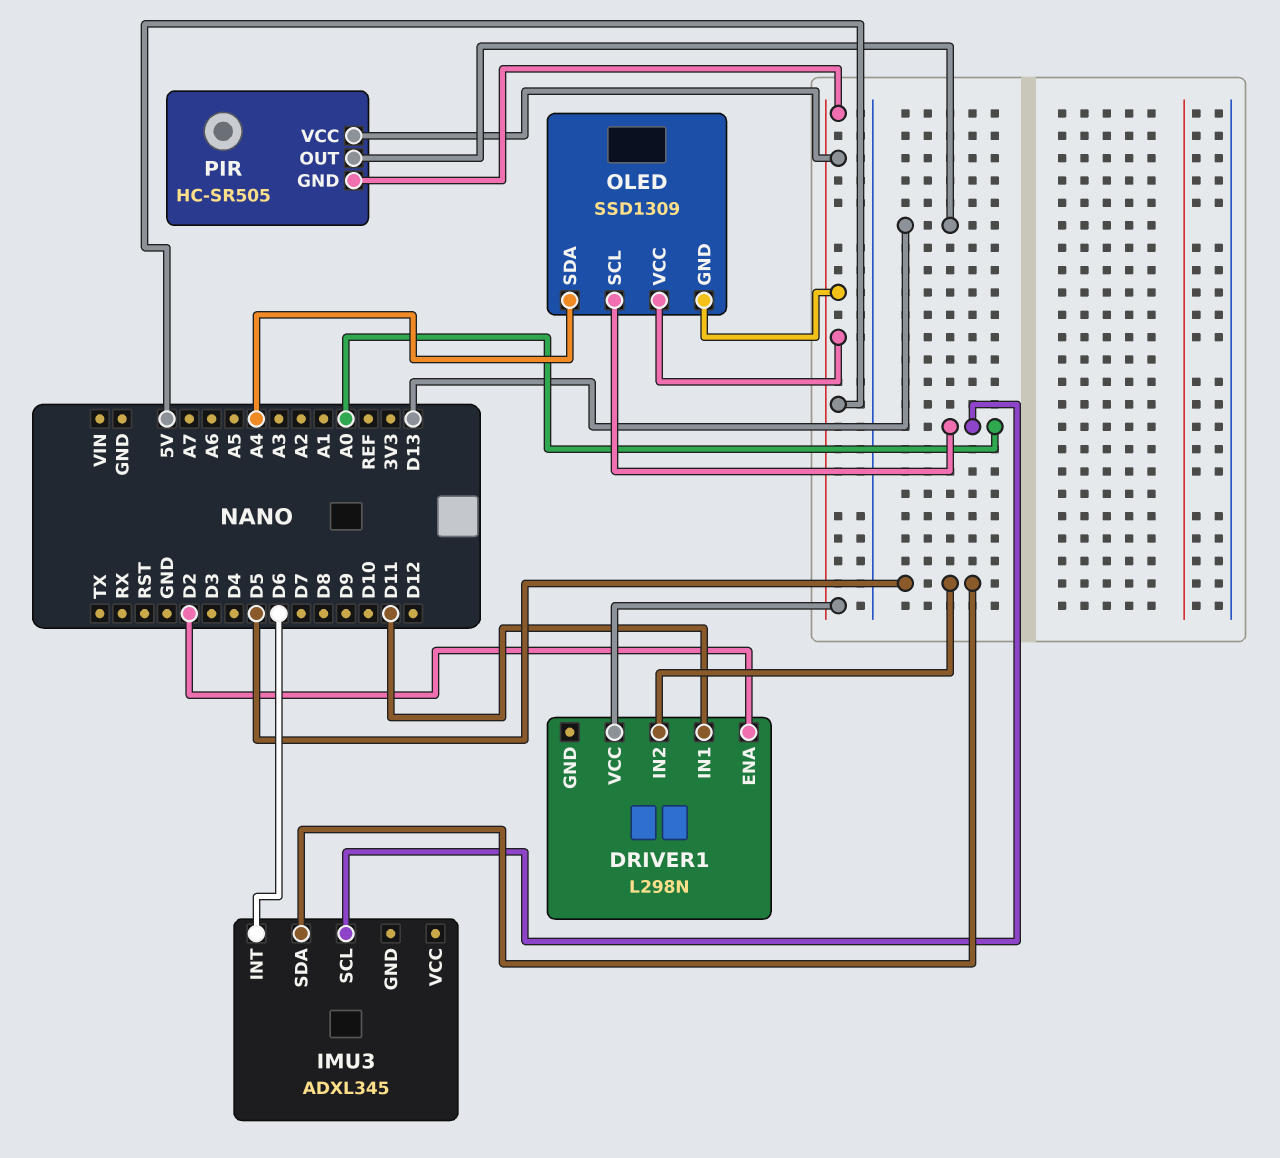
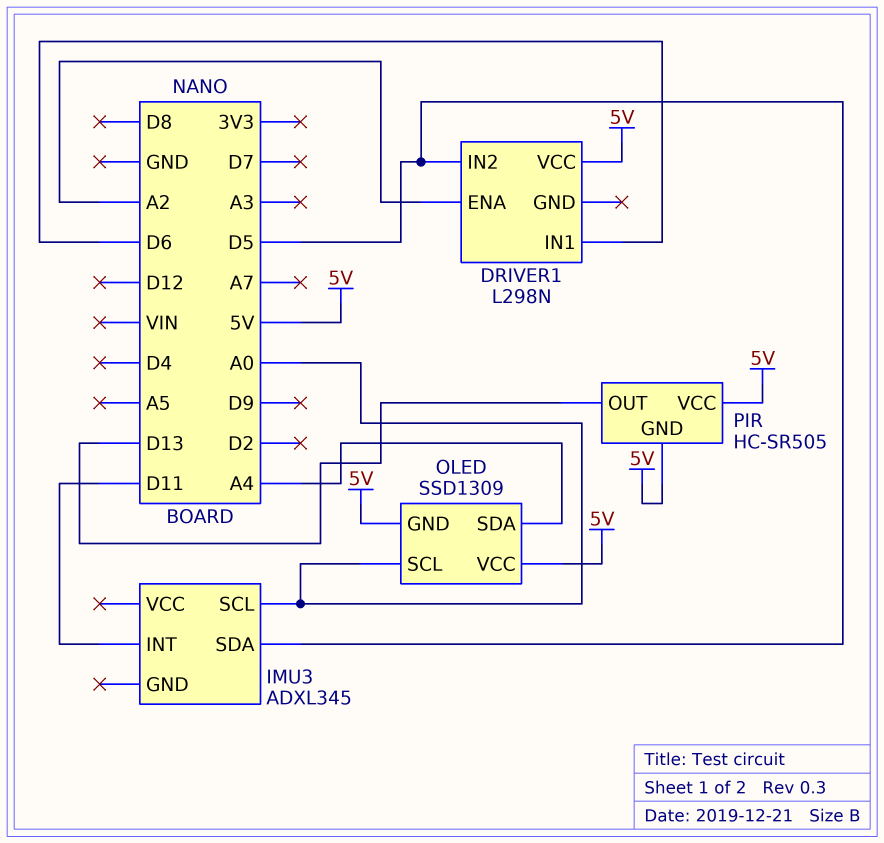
DRIVER1 pin ENA: D2 -> A2
DRIVER1 pin IN1: D11 -> D6
IMU3 pin INT: D6 -> D11

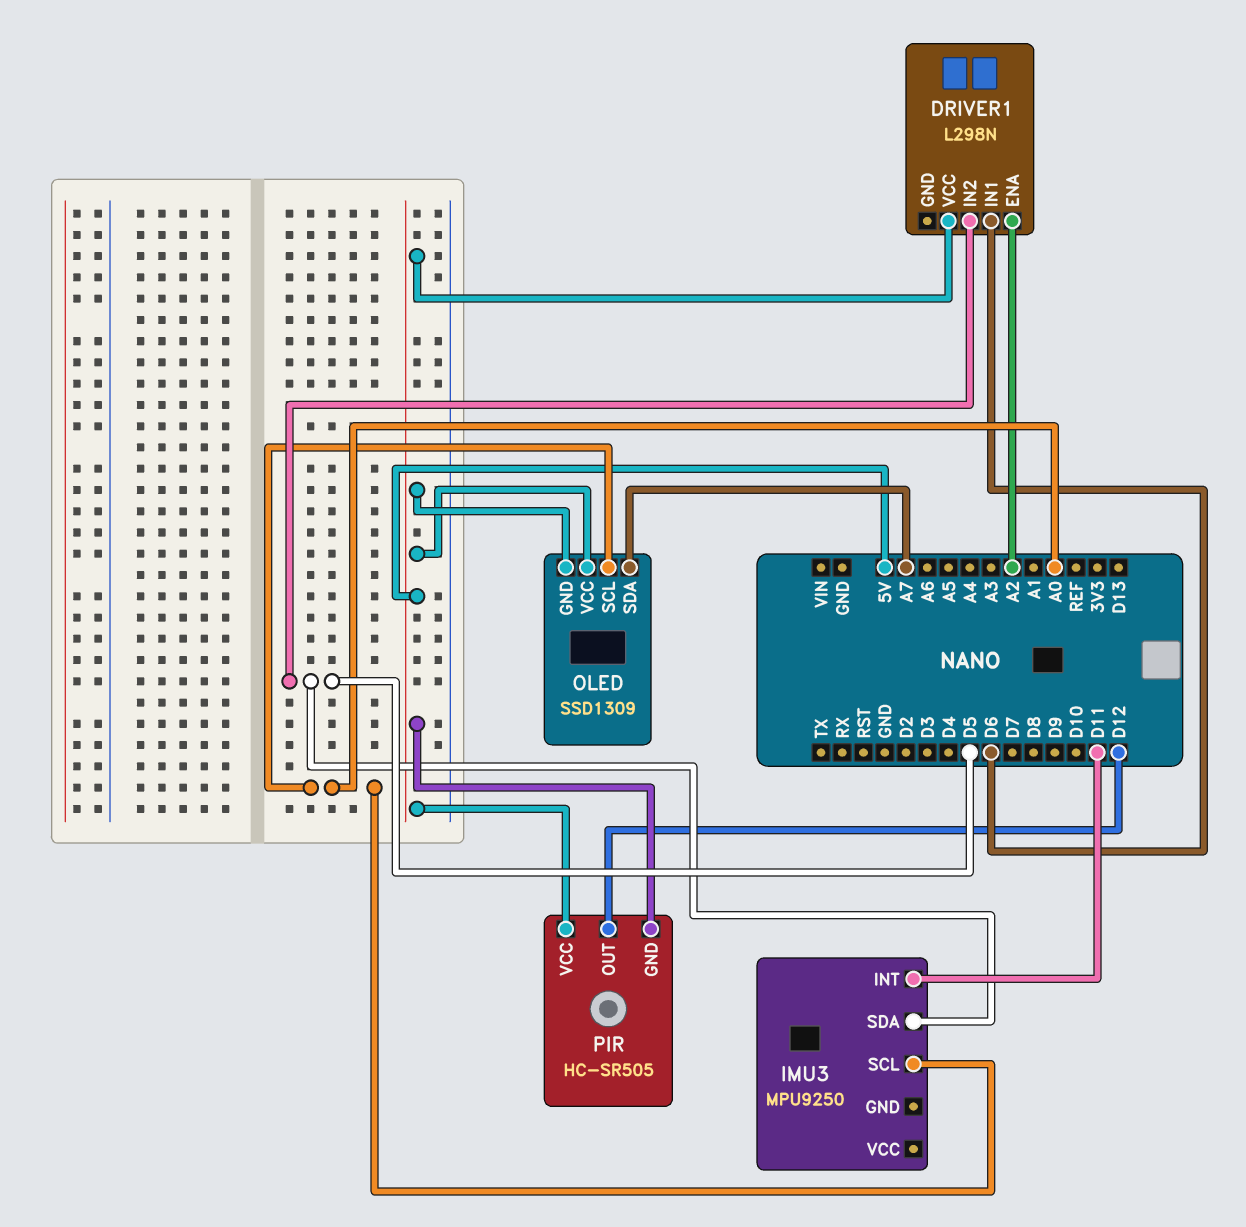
IMU3: ADXL345 -> MPU9250
OLED pin SDA: A4 -> A7
PIR pin OUT: D13 -> D12

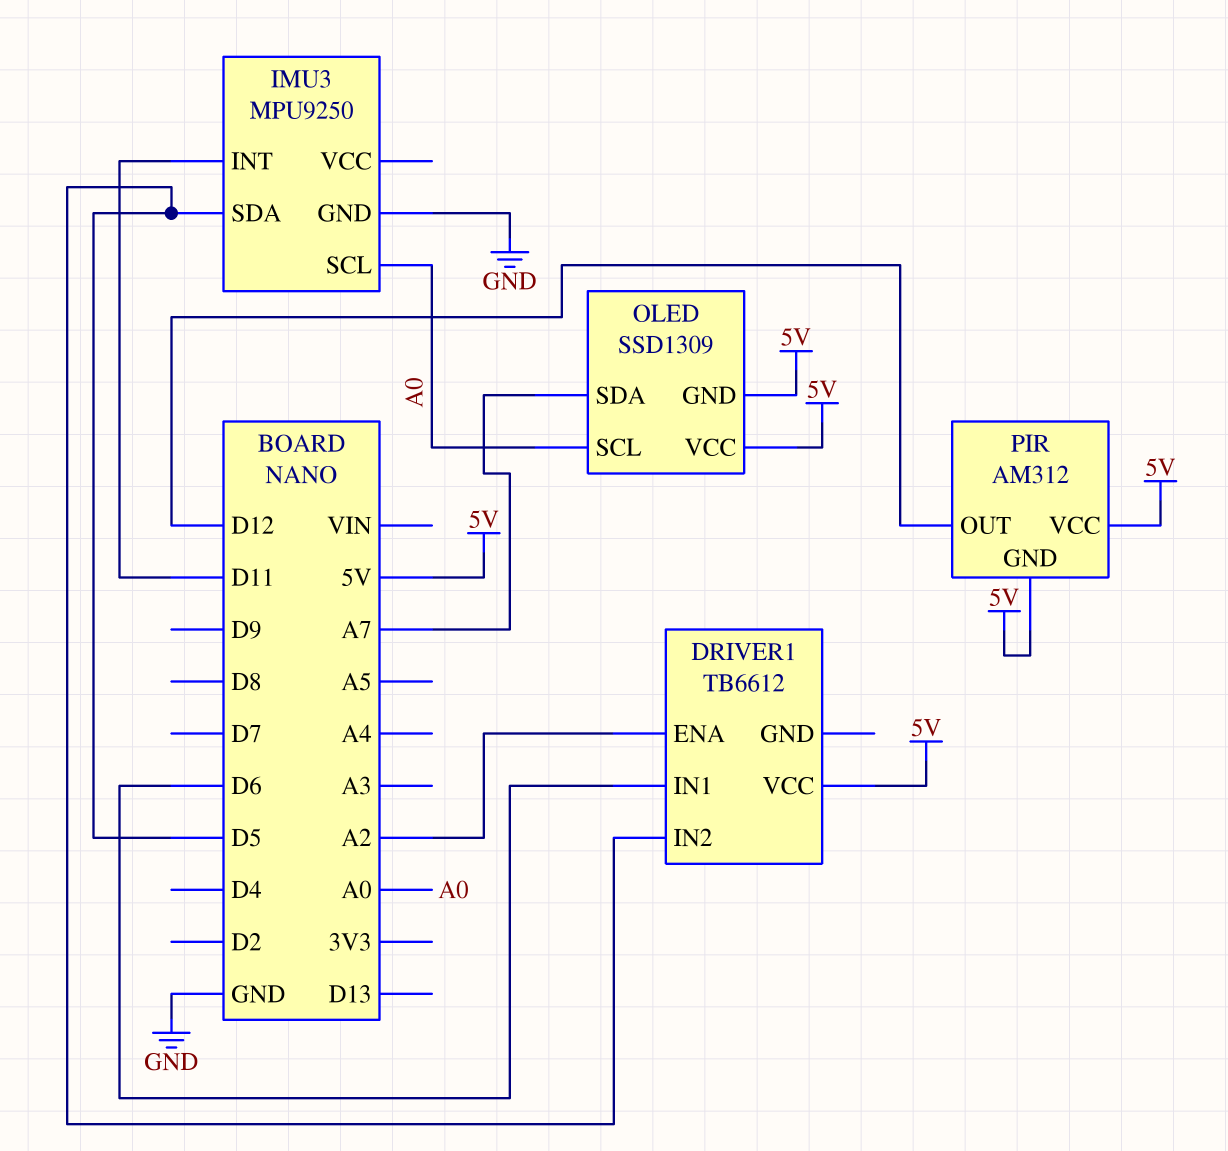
DRIVER1: L298N -> TB6612
IMU3 pin GND: none -> GND
PIR: HC-SR505 -> AM312

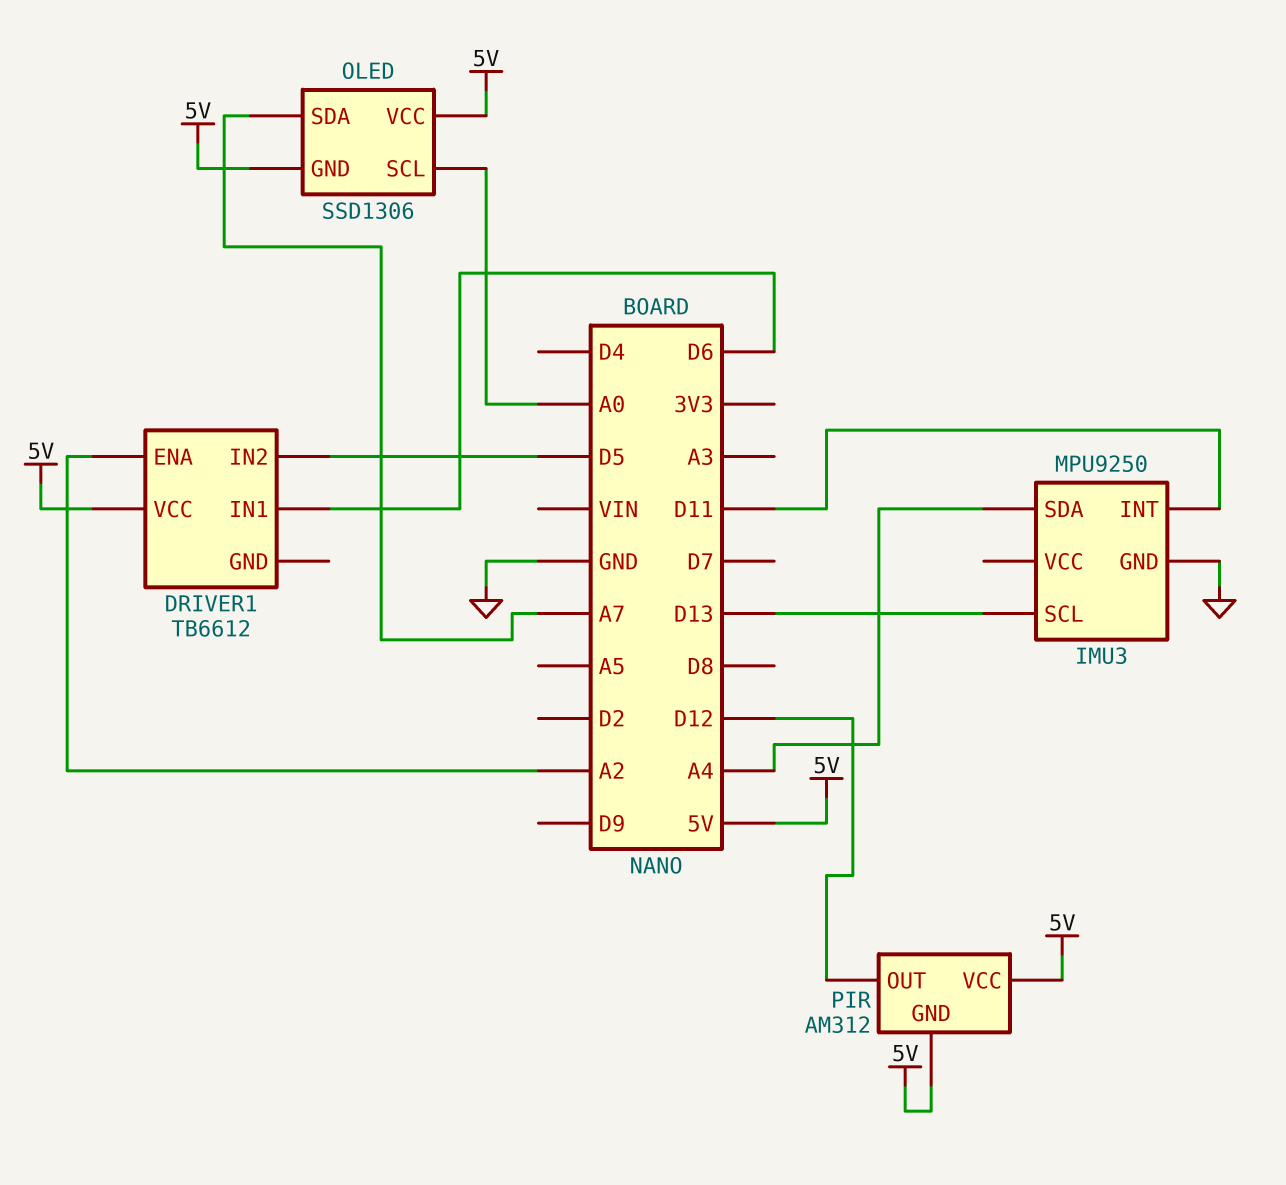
IMU3 pin SCL: A0 -> D13
IMU3 pin SDA: D5 -> A4
OLED: SSD1309 -> SSD1306

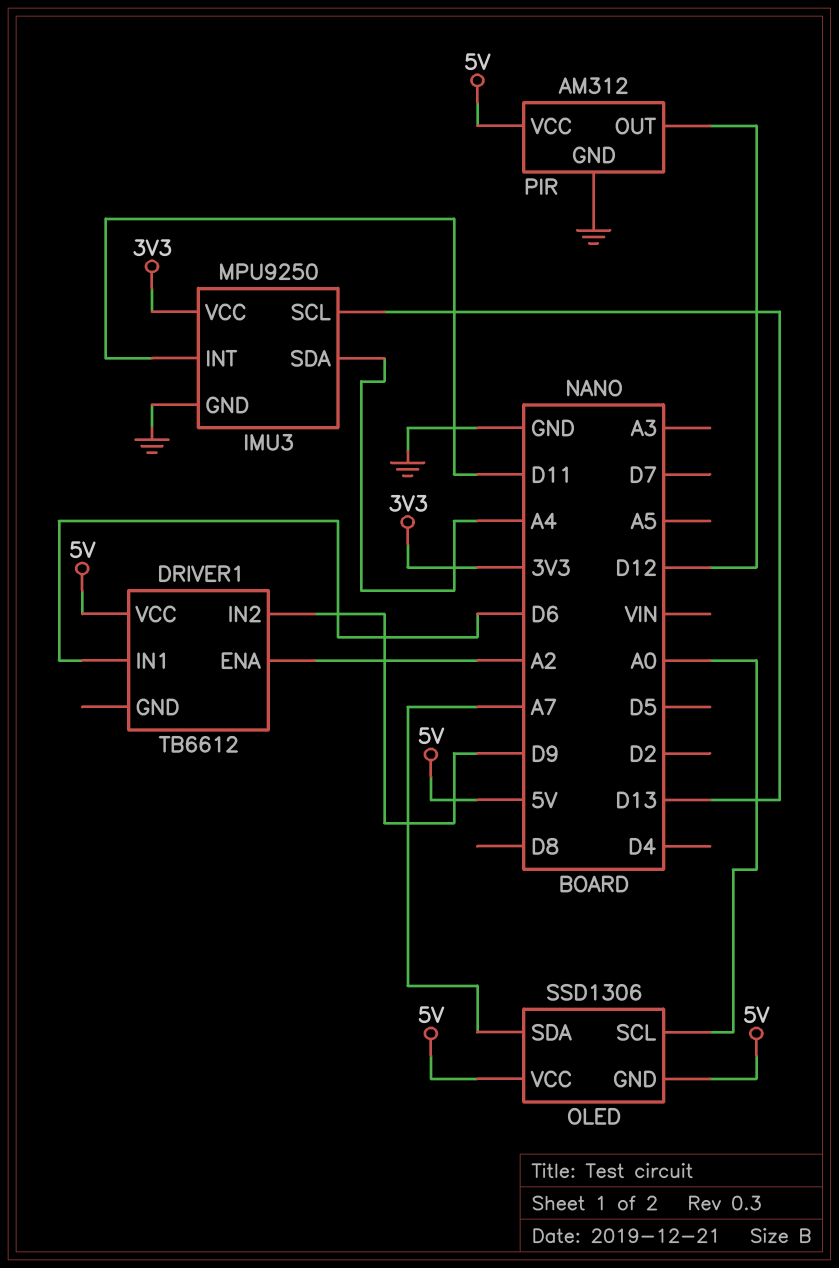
DRIVER1 pin IN2: D5 -> D9
IMU3 pin VCC: none -> 3V3
PIR pin GND: 5V -> GND

